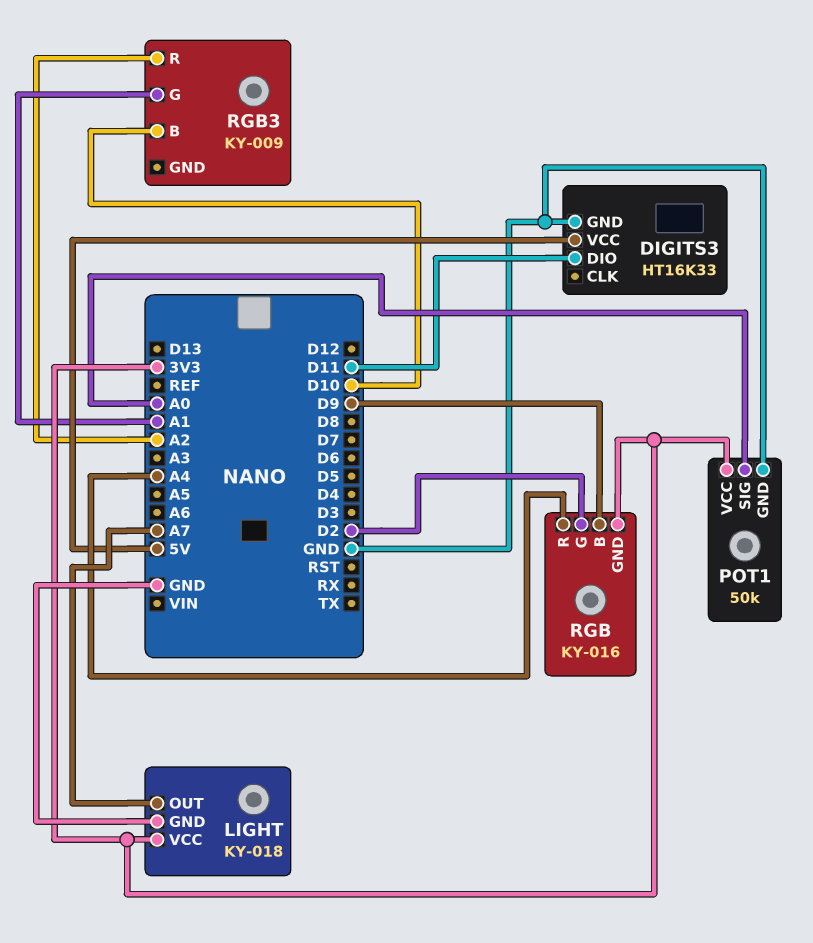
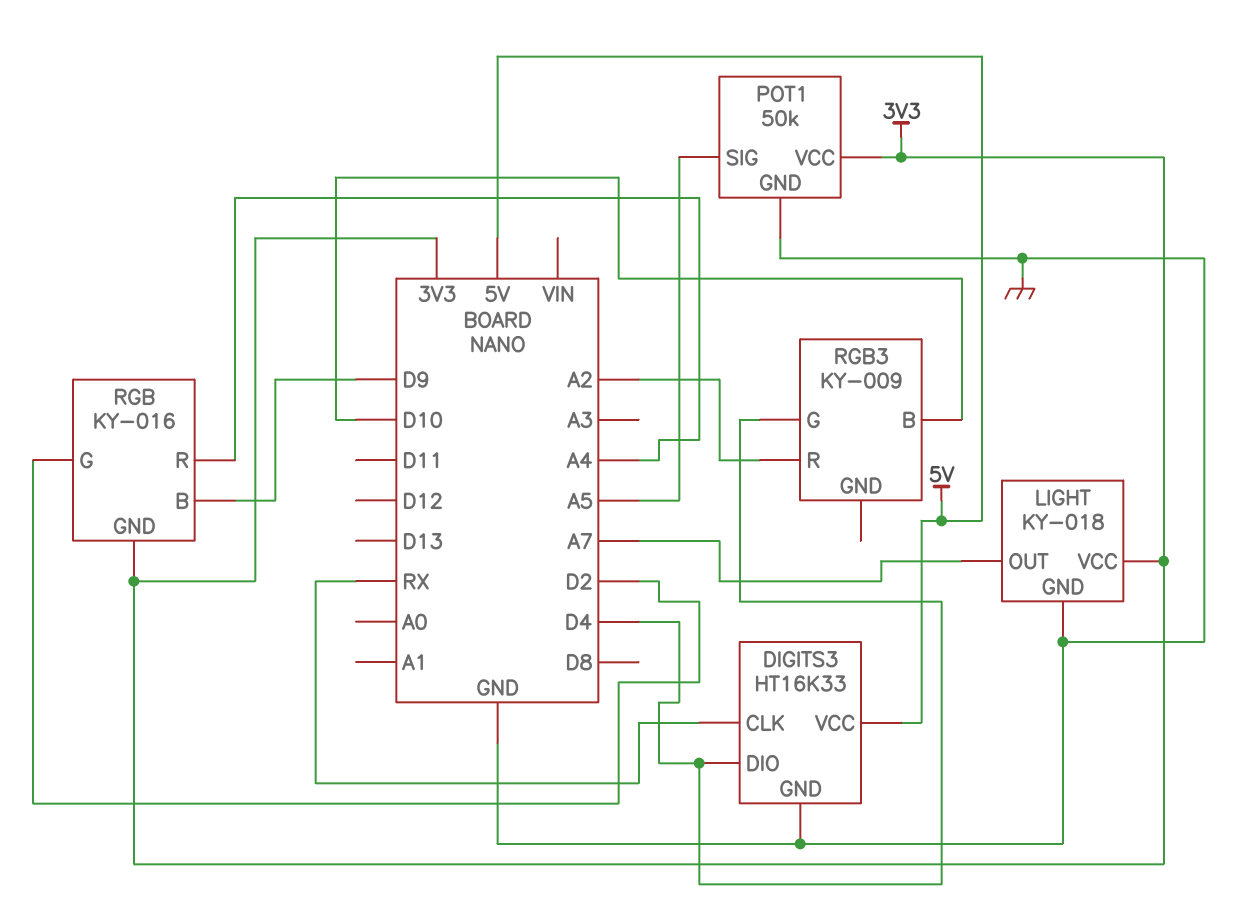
DIGITS3 pin CLK: none -> RX
DIGITS3 pin DIO: D11 -> D4
POT1 pin SIG: A0 -> A5
RGB3 pin G: A1 -> D4

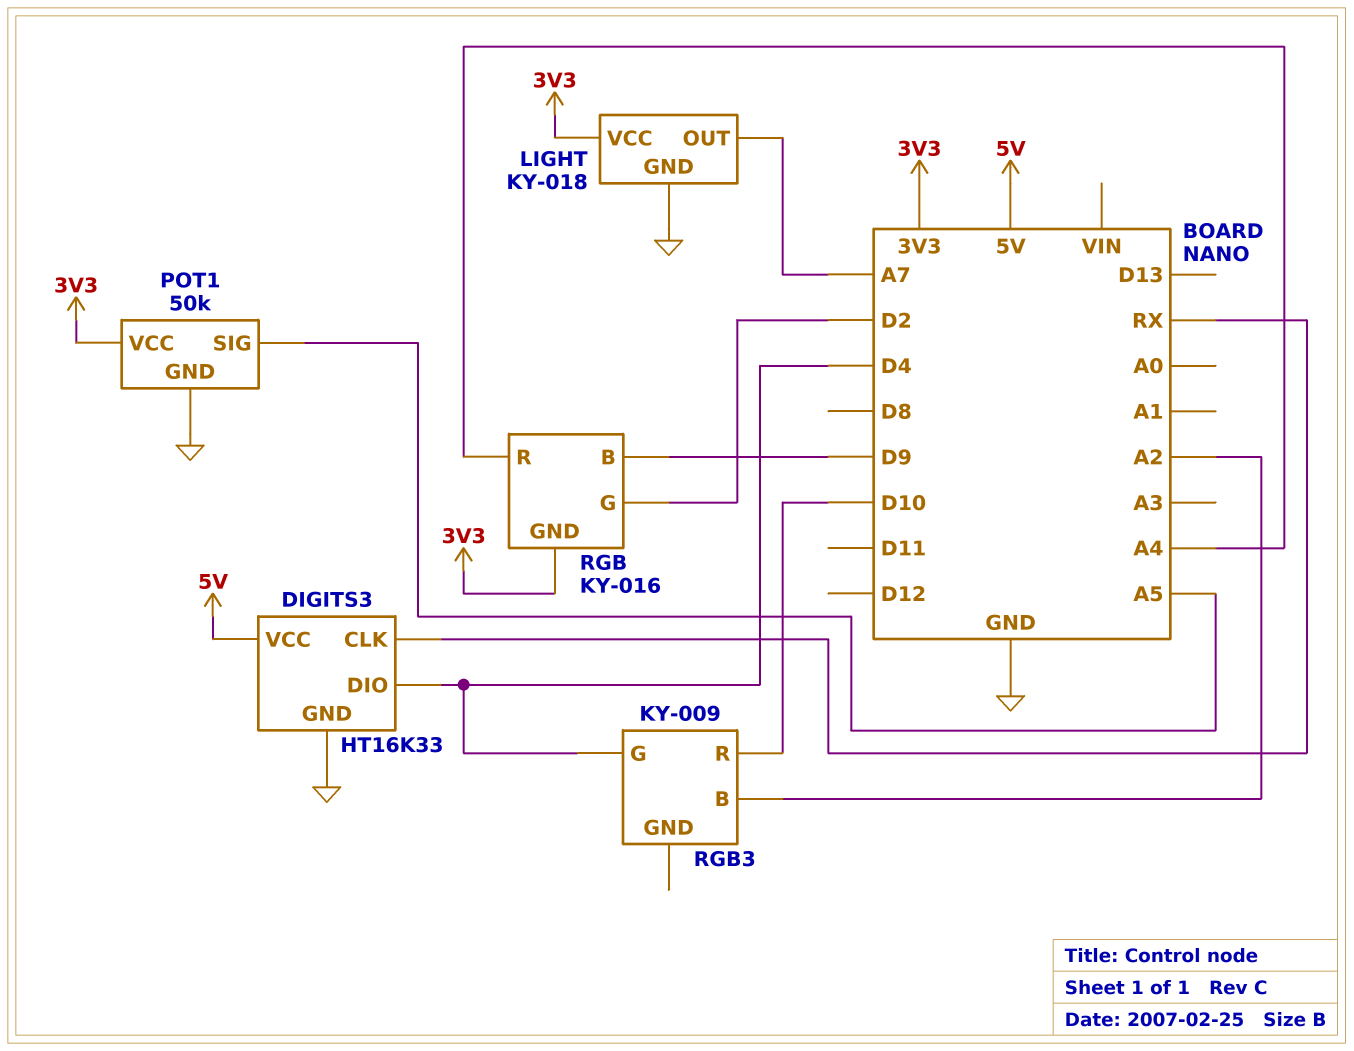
RGB3 pin B: D10 -> A2
RGB3 pin R: A2 -> D10

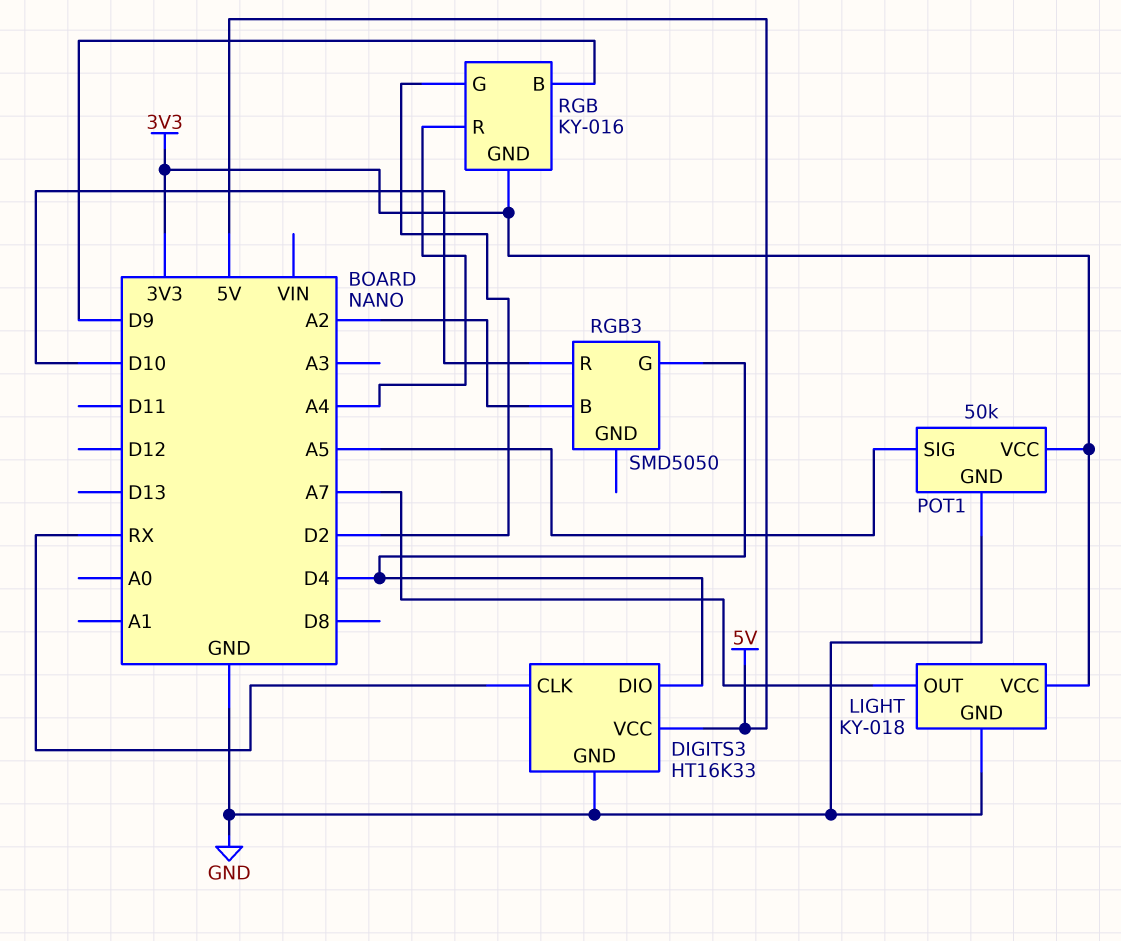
RGB3: KY-009 -> SMD5050

